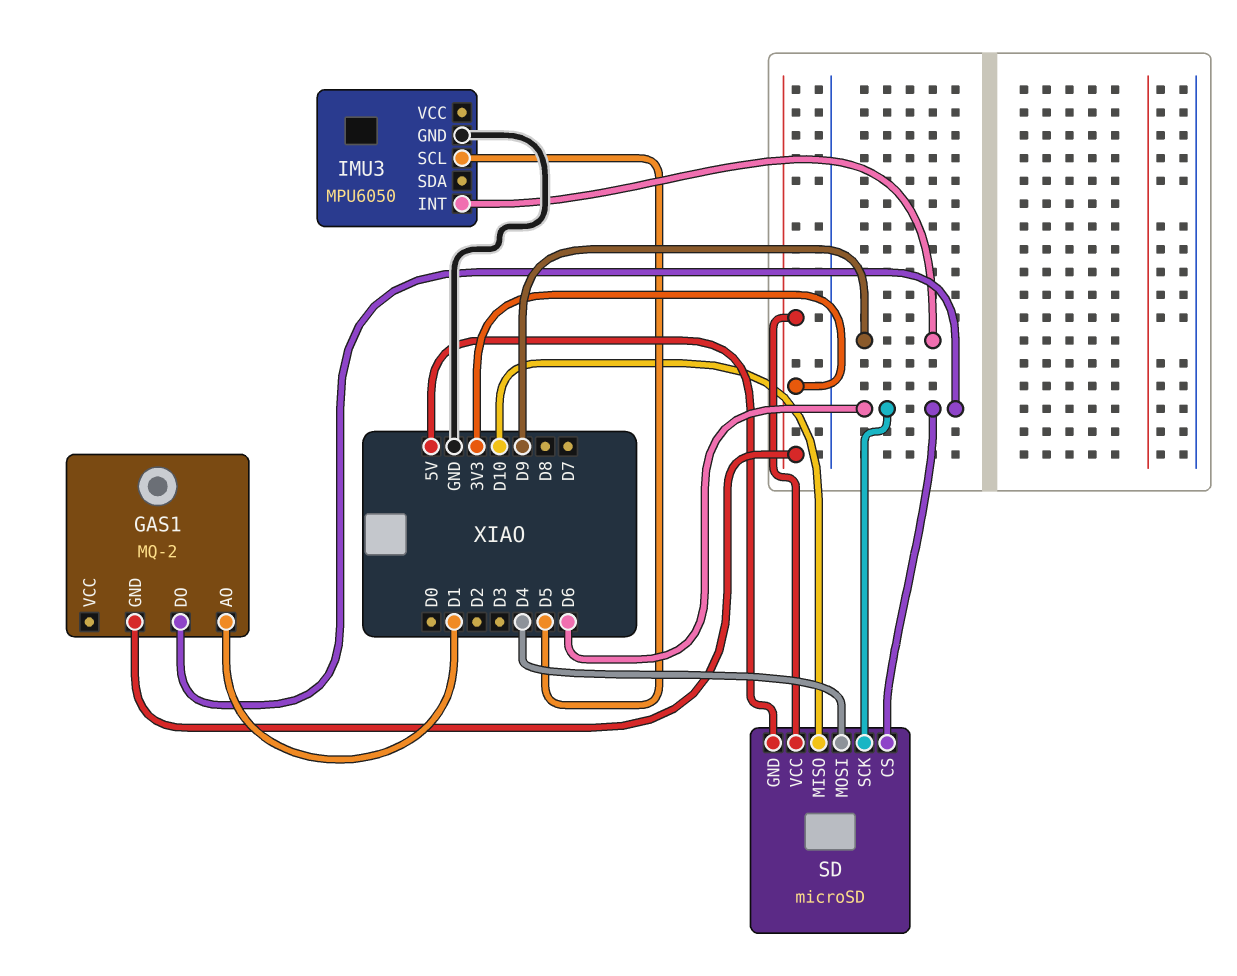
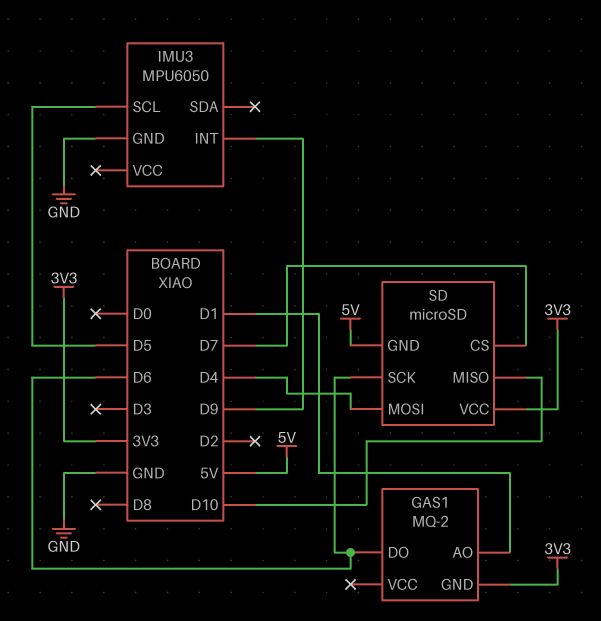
SD pin CS: D6 -> D7

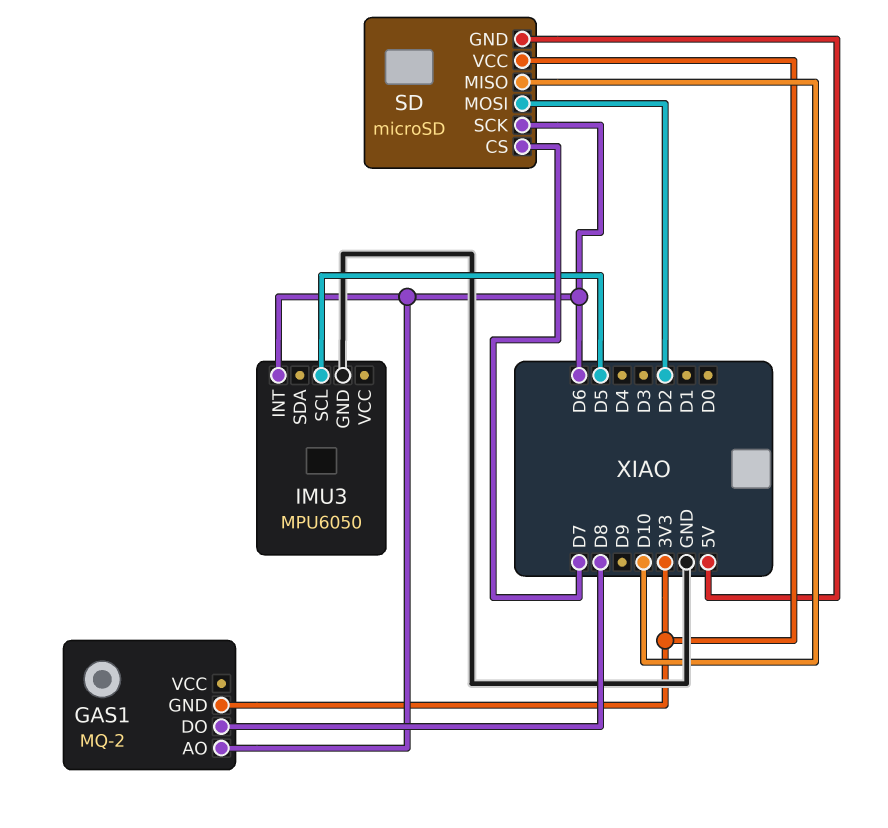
GAS1 pin AO: D1 -> D6
GAS1 pin DO: D6 -> D8
IMU3 pin INT: D9 -> D6
SD pin MOSI: D4 -> D2

